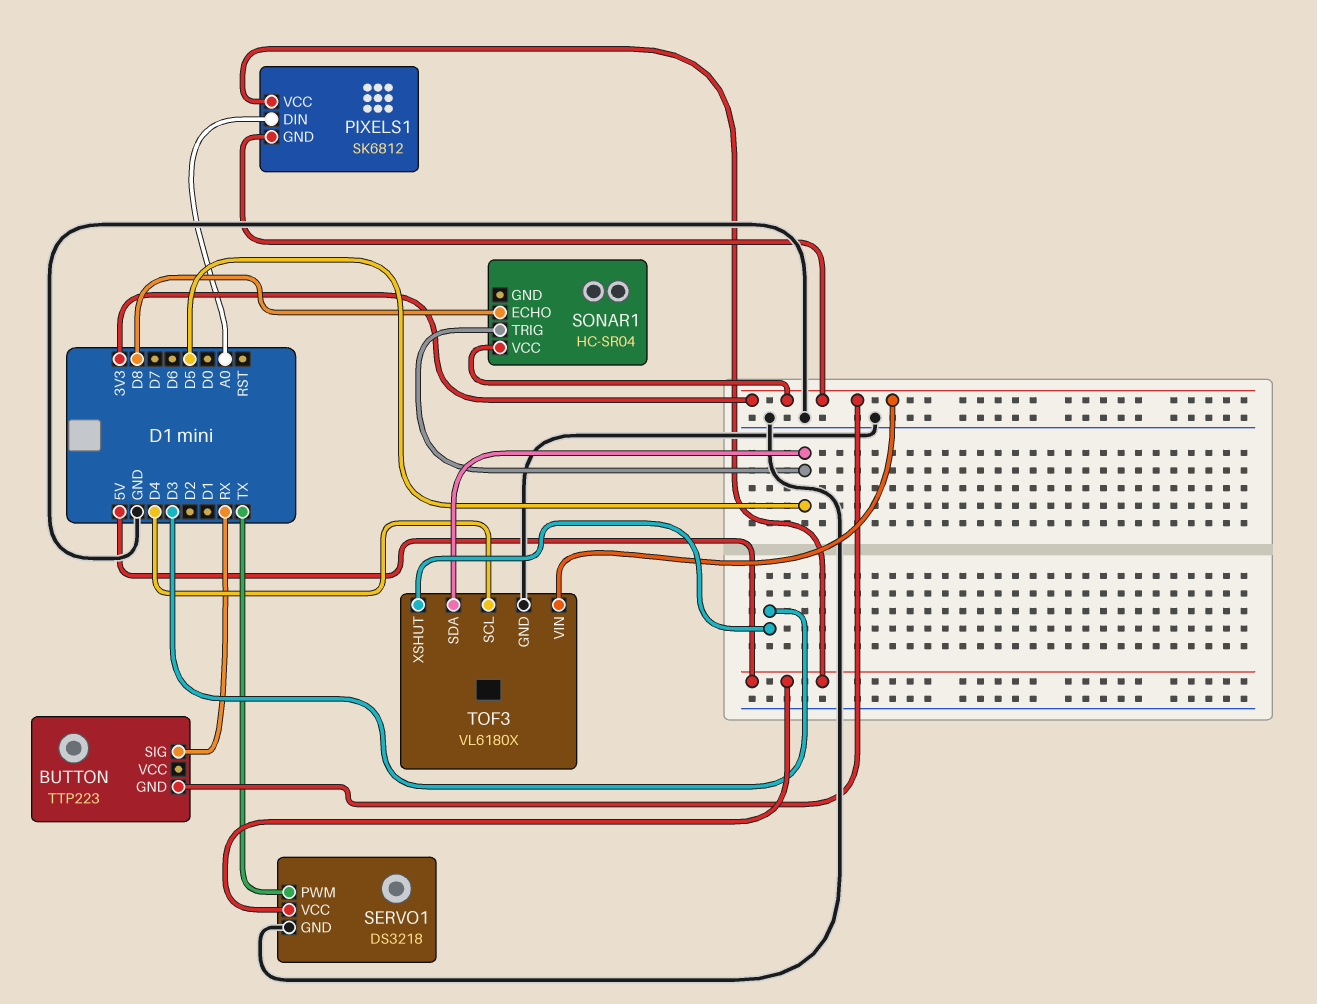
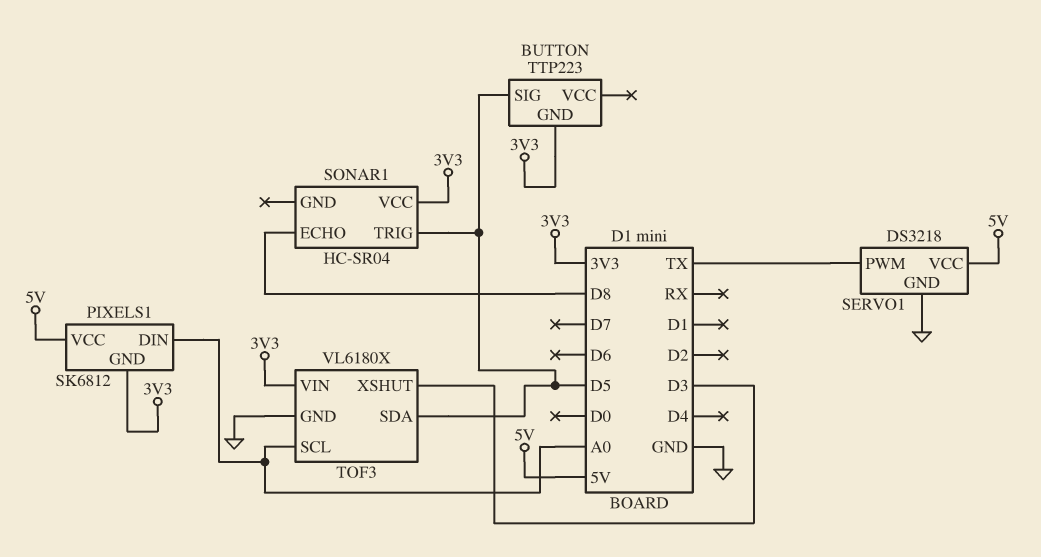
BUTTON pin SIG: RX -> D5
TOF3 pin SCL: D4 -> A0

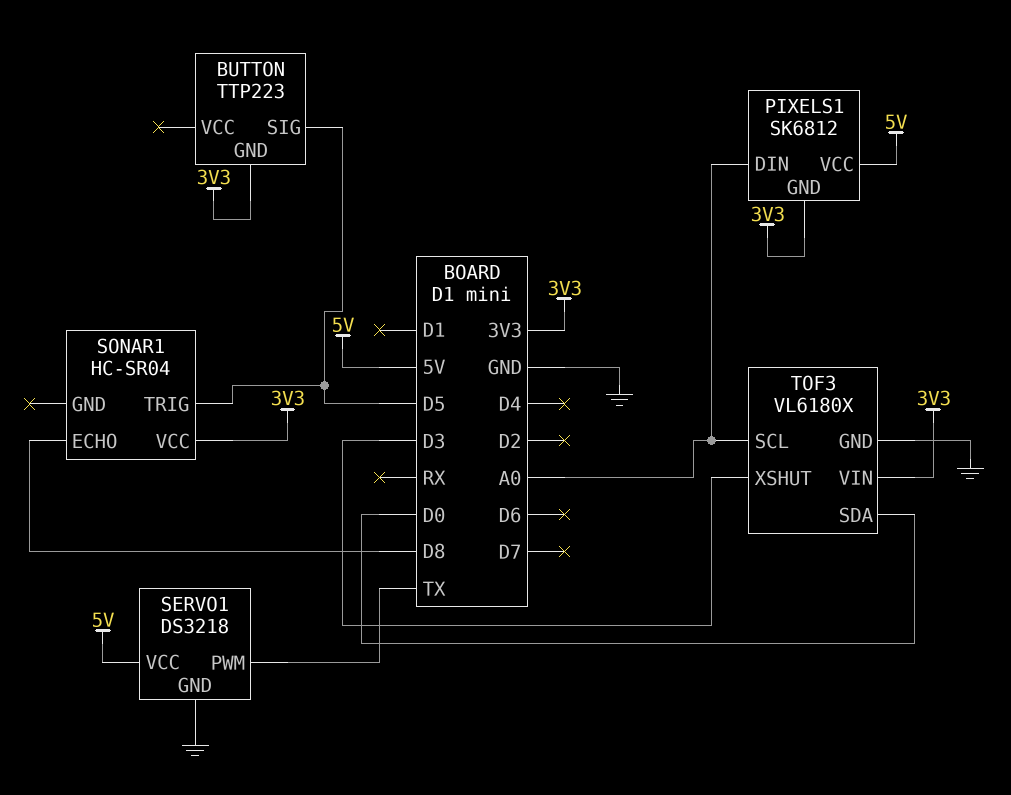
TOF3 pin SDA: D5 -> D0

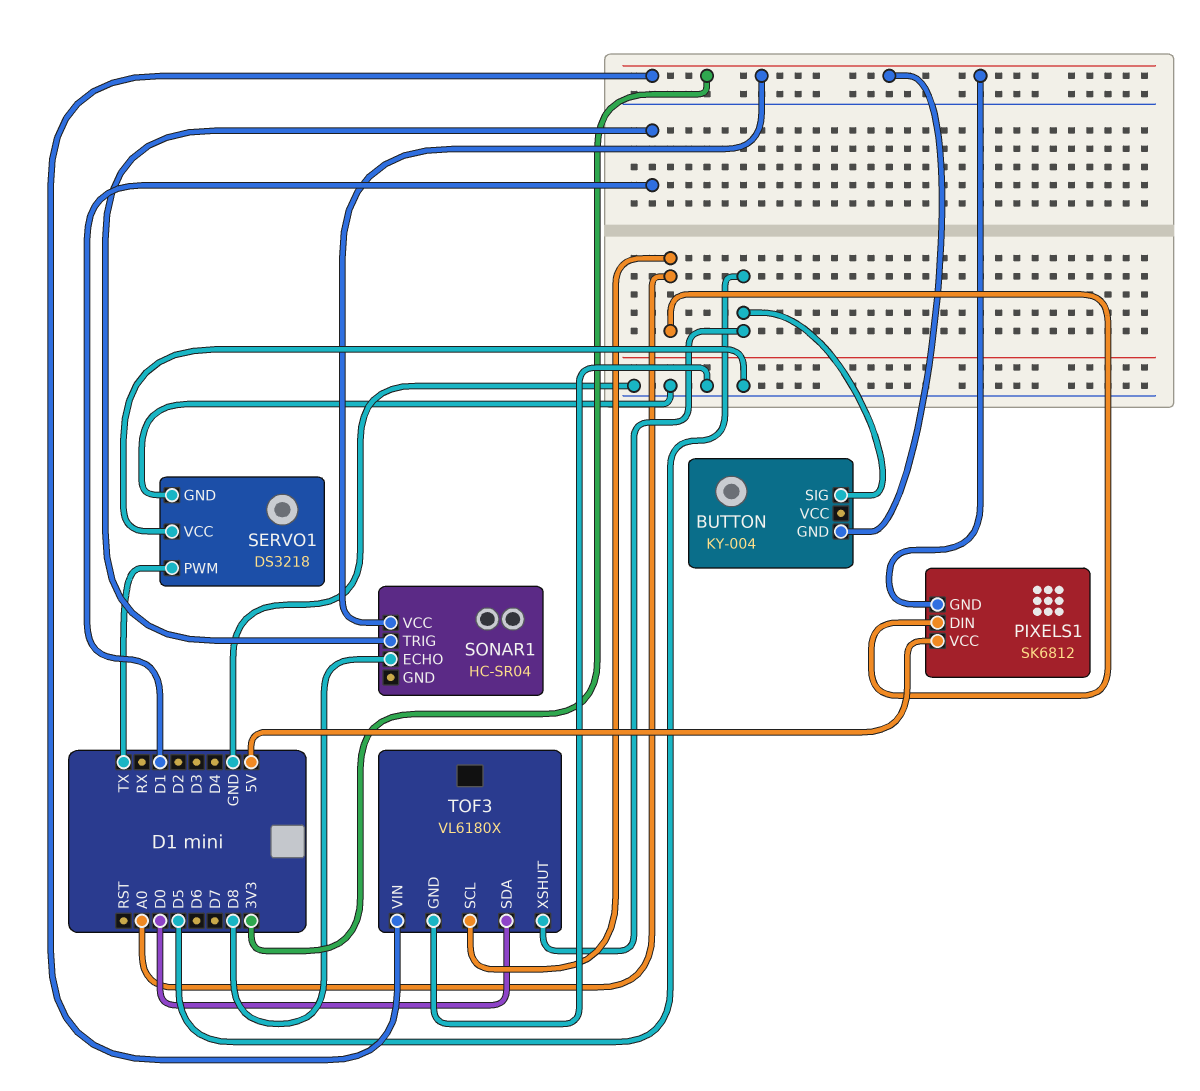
BUTTON: TTP223 -> KY-004
SERVO1 pin VCC: 5V -> GND
SONAR1 pin TRIG: D5 -> D1
TOF3 pin XSHUT: D3 -> D5

